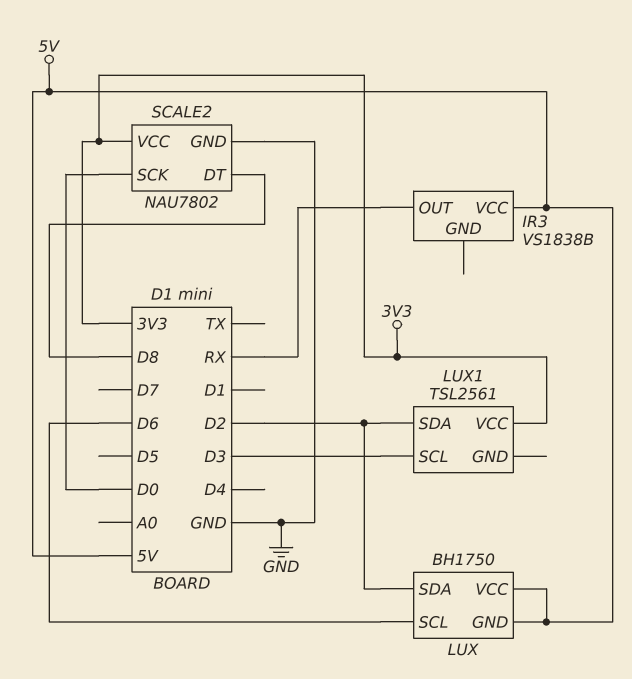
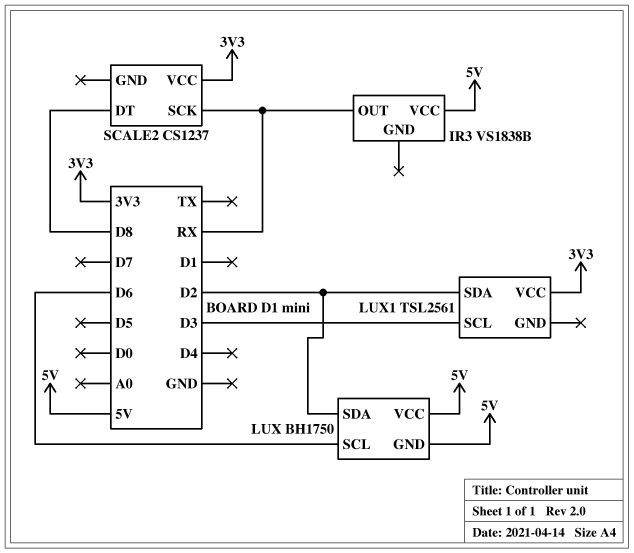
SCALE2: NAU7802 -> CS1237
SCALE2 pin GND: GND -> none
SCALE2 pin SCK: D0 -> RX

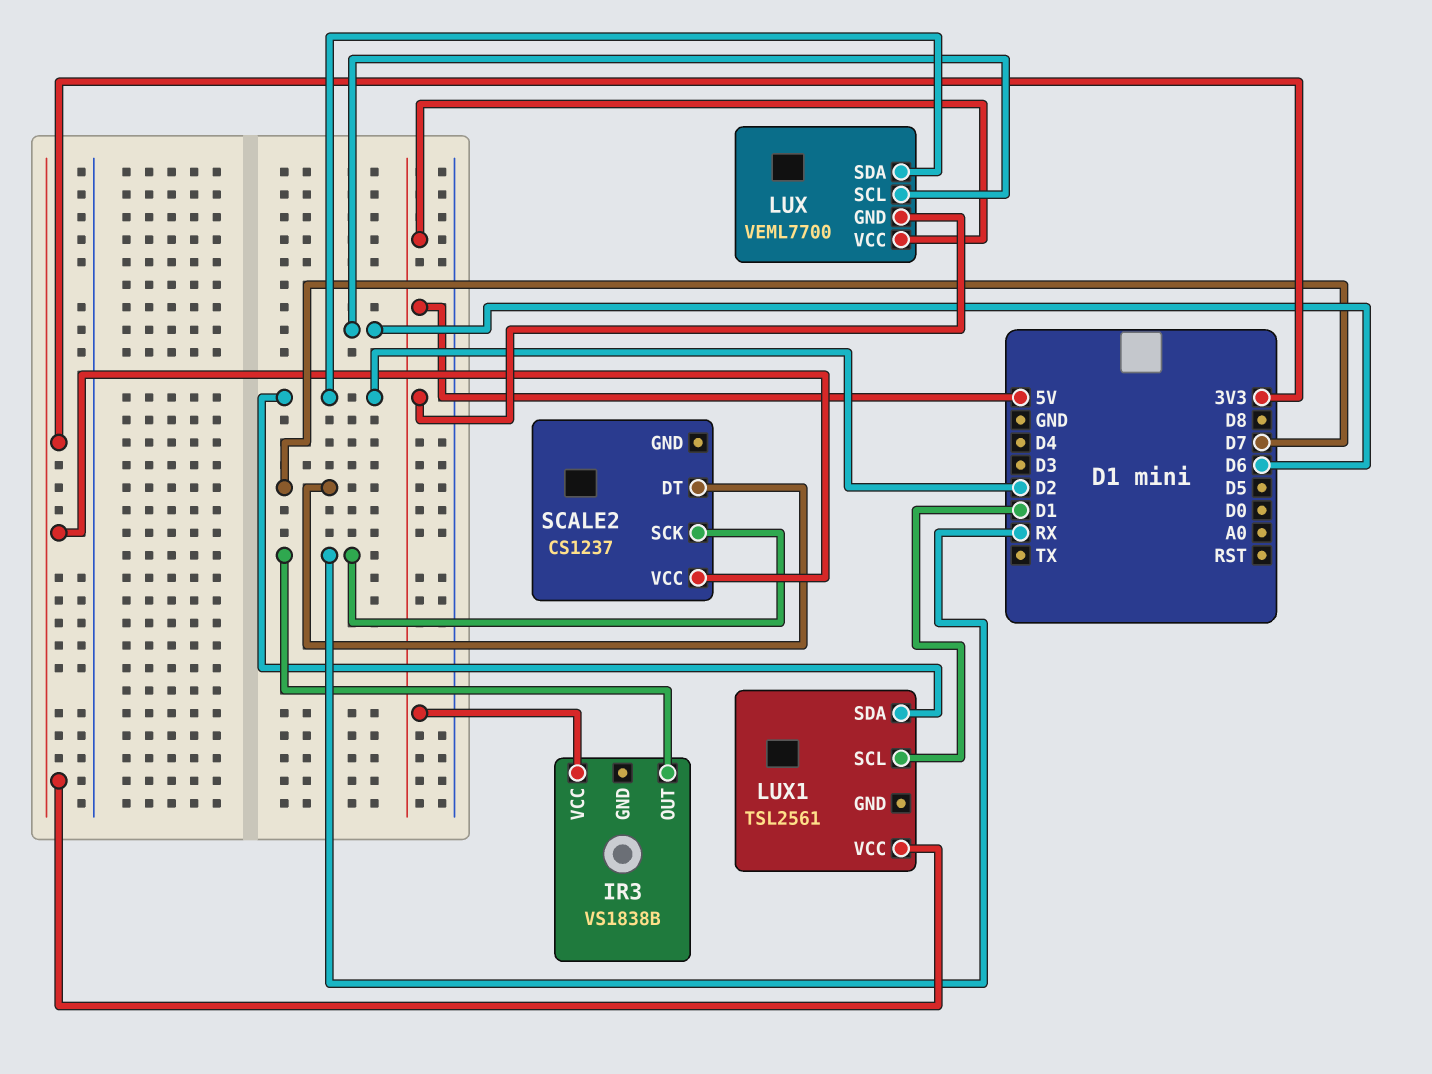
LUX: BH1750 -> VEML7700
LUX1 pin SCL: D3 -> D1
SCALE2 pin DT: D8 -> D7

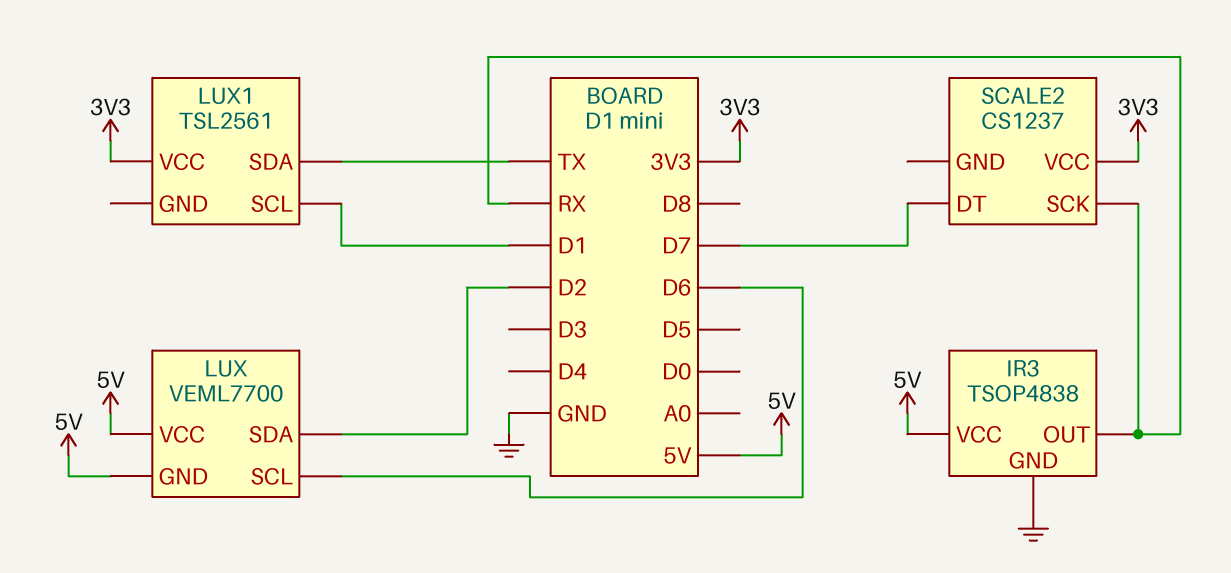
IR3: VS1838B -> TSOP4838
IR3 pin GND: none -> GND
LUX1 pin SDA: D2 -> TX

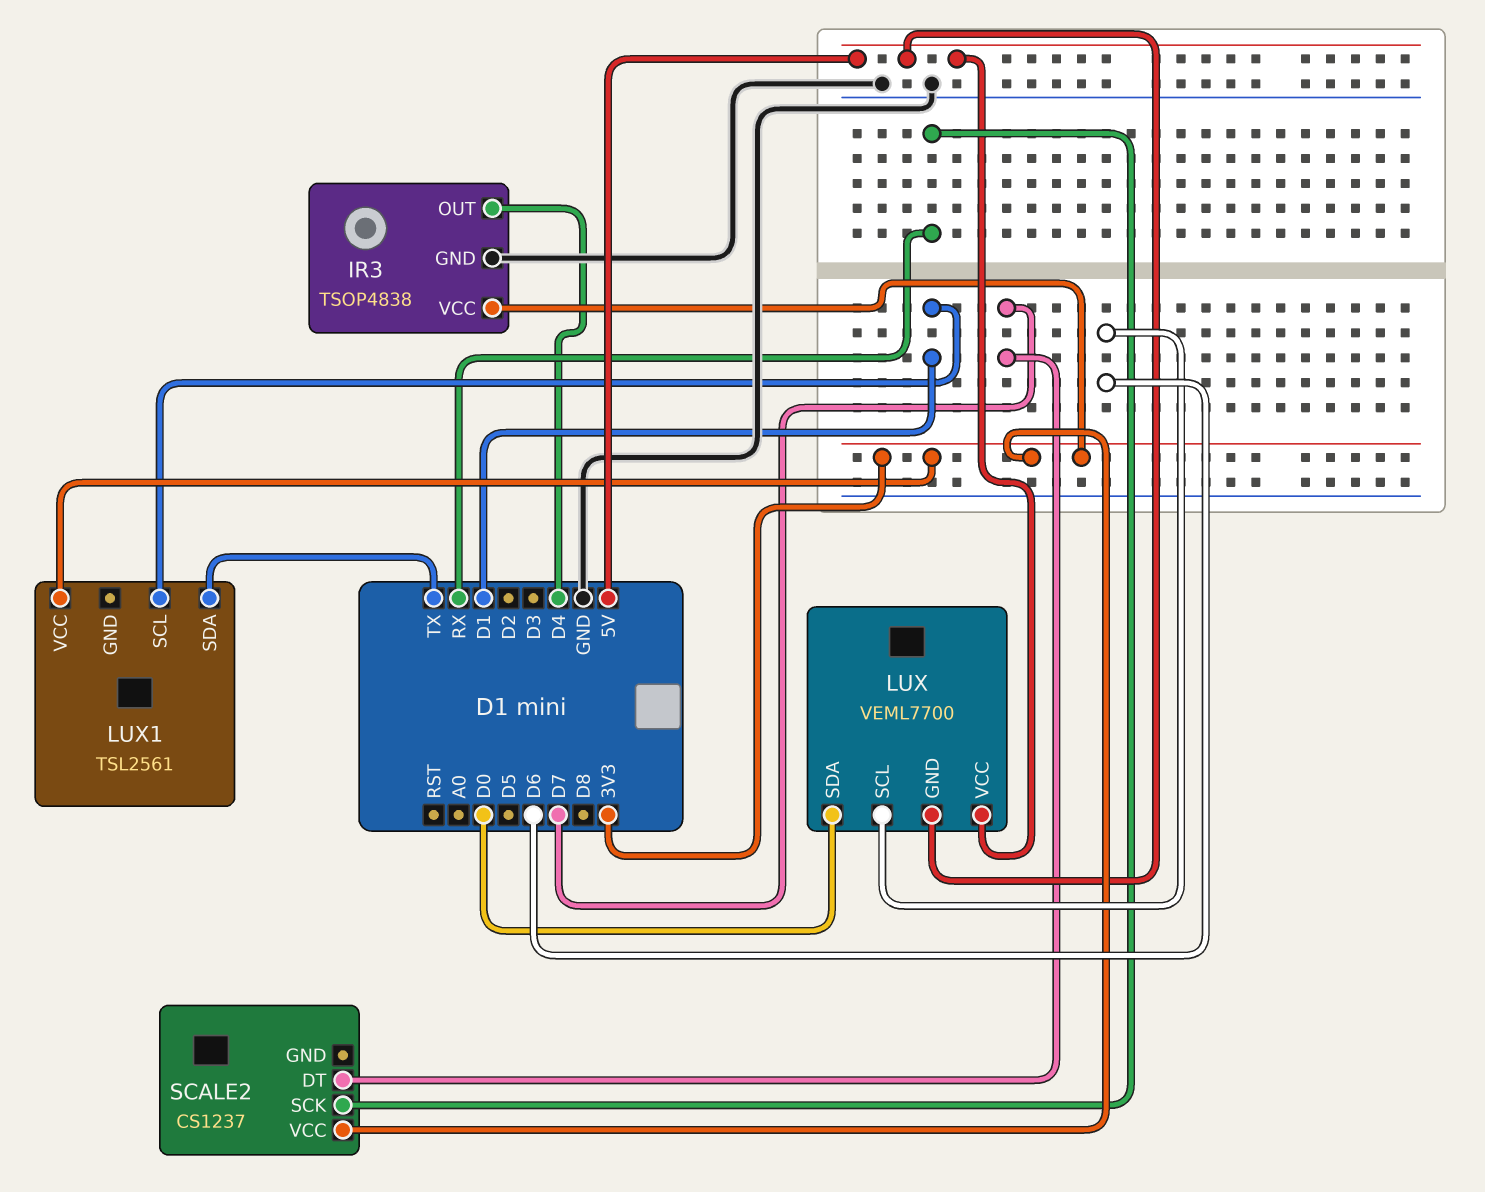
IR3 pin OUT: RX -> D4
IR3 pin VCC: 5V -> 3V3
LUX pin SDA: D2 -> D0

